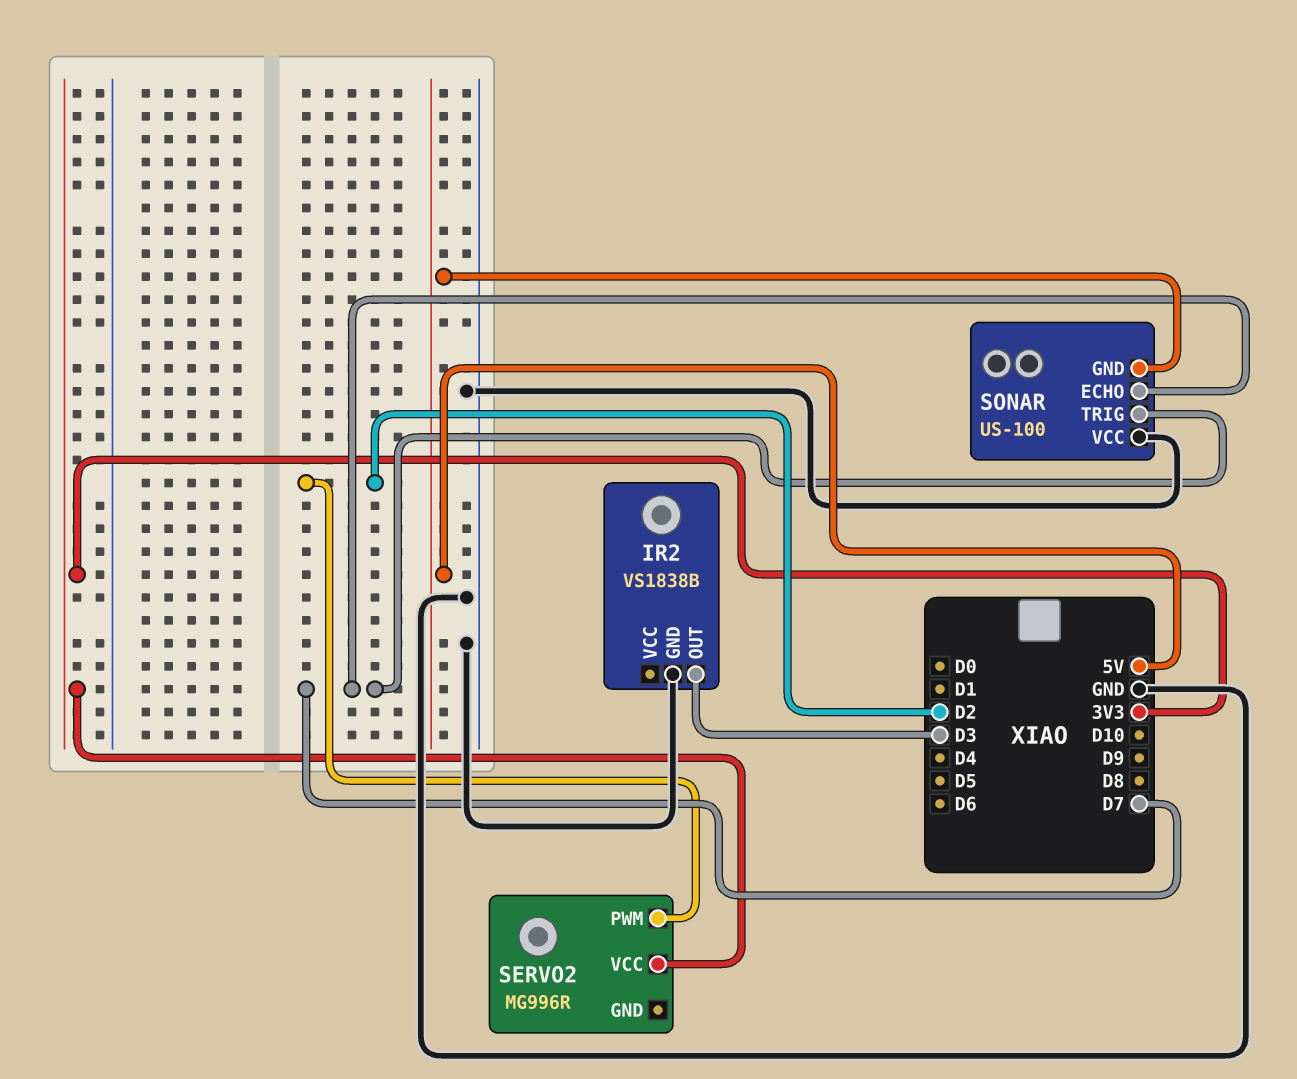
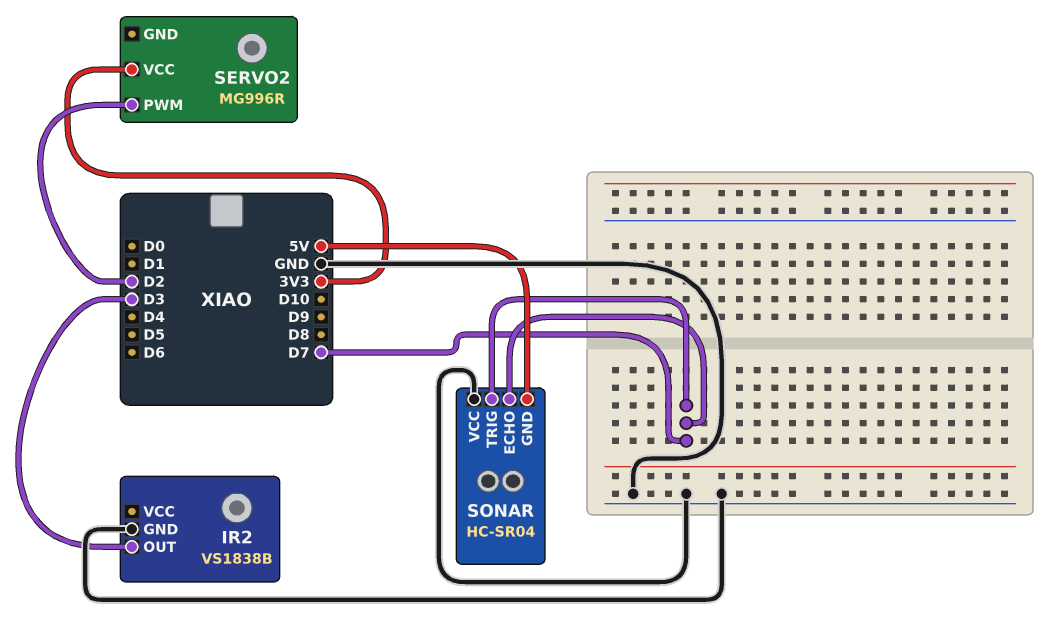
SONAR: US-100 -> HC-SR04

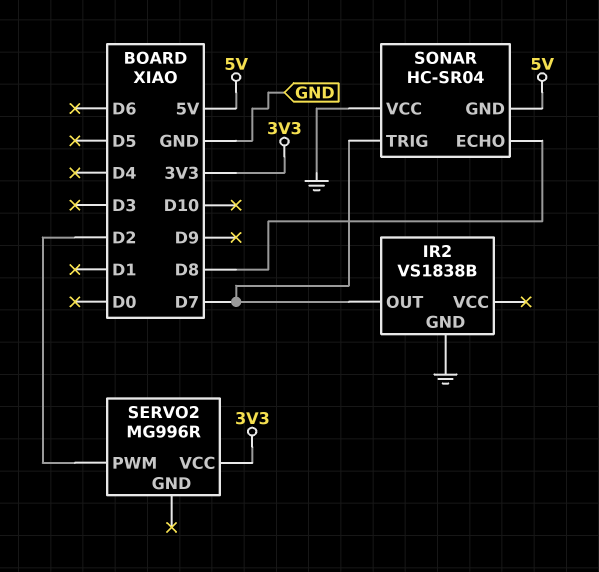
IR2 pin OUT: D3 -> D7
SONAR pin ECHO: D7 -> D8

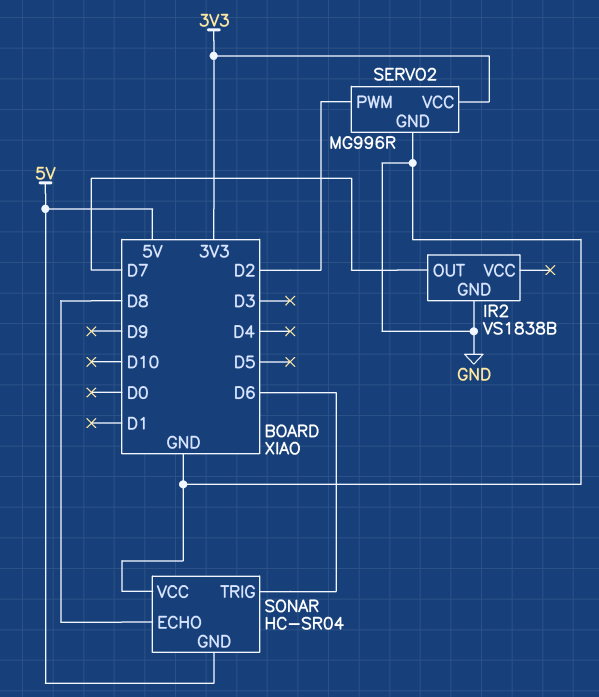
SERVO2 pin GND: none -> GND
SONAR pin TRIG: D7 -> D6

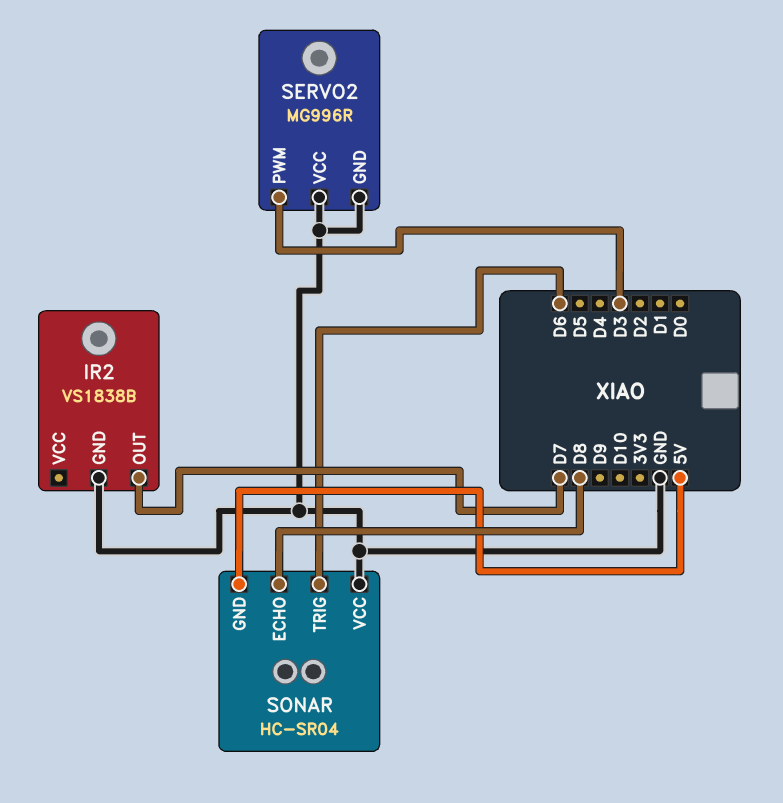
SERVO2 pin PWM: D2 -> D3
SERVO2 pin VCC: 3V3 -> GND

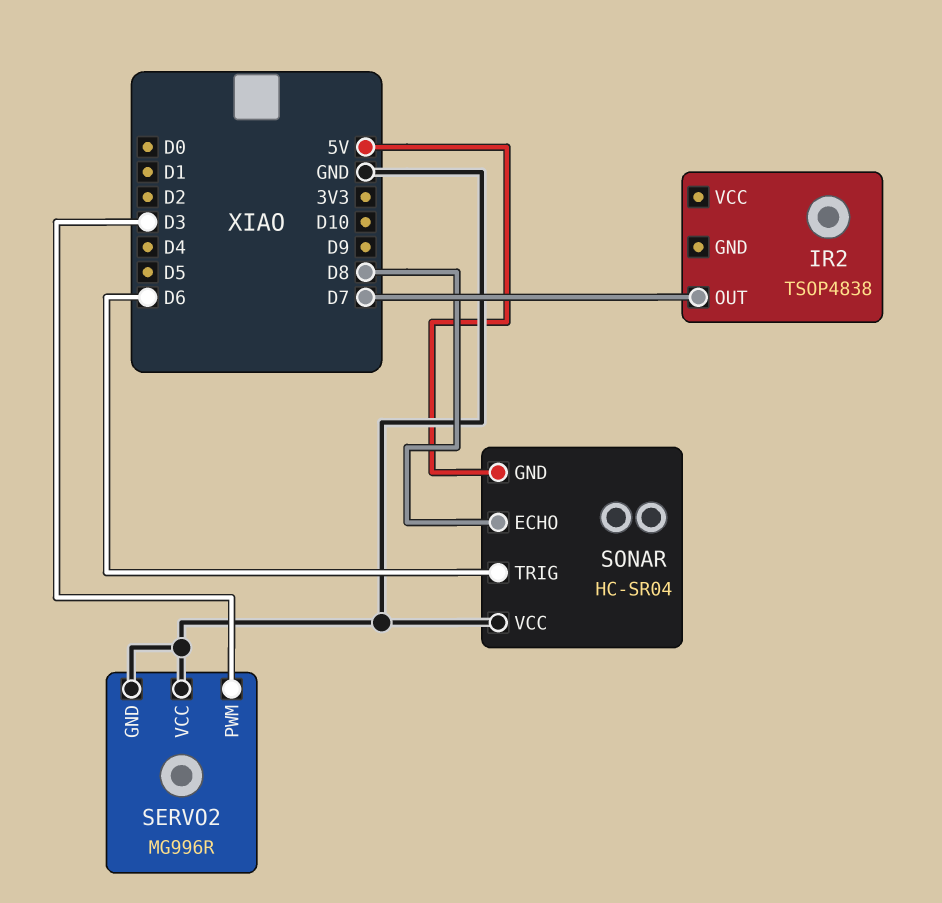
IR2: VS1838B -> TSOP4838
IR2 pin GND: GND -> none

